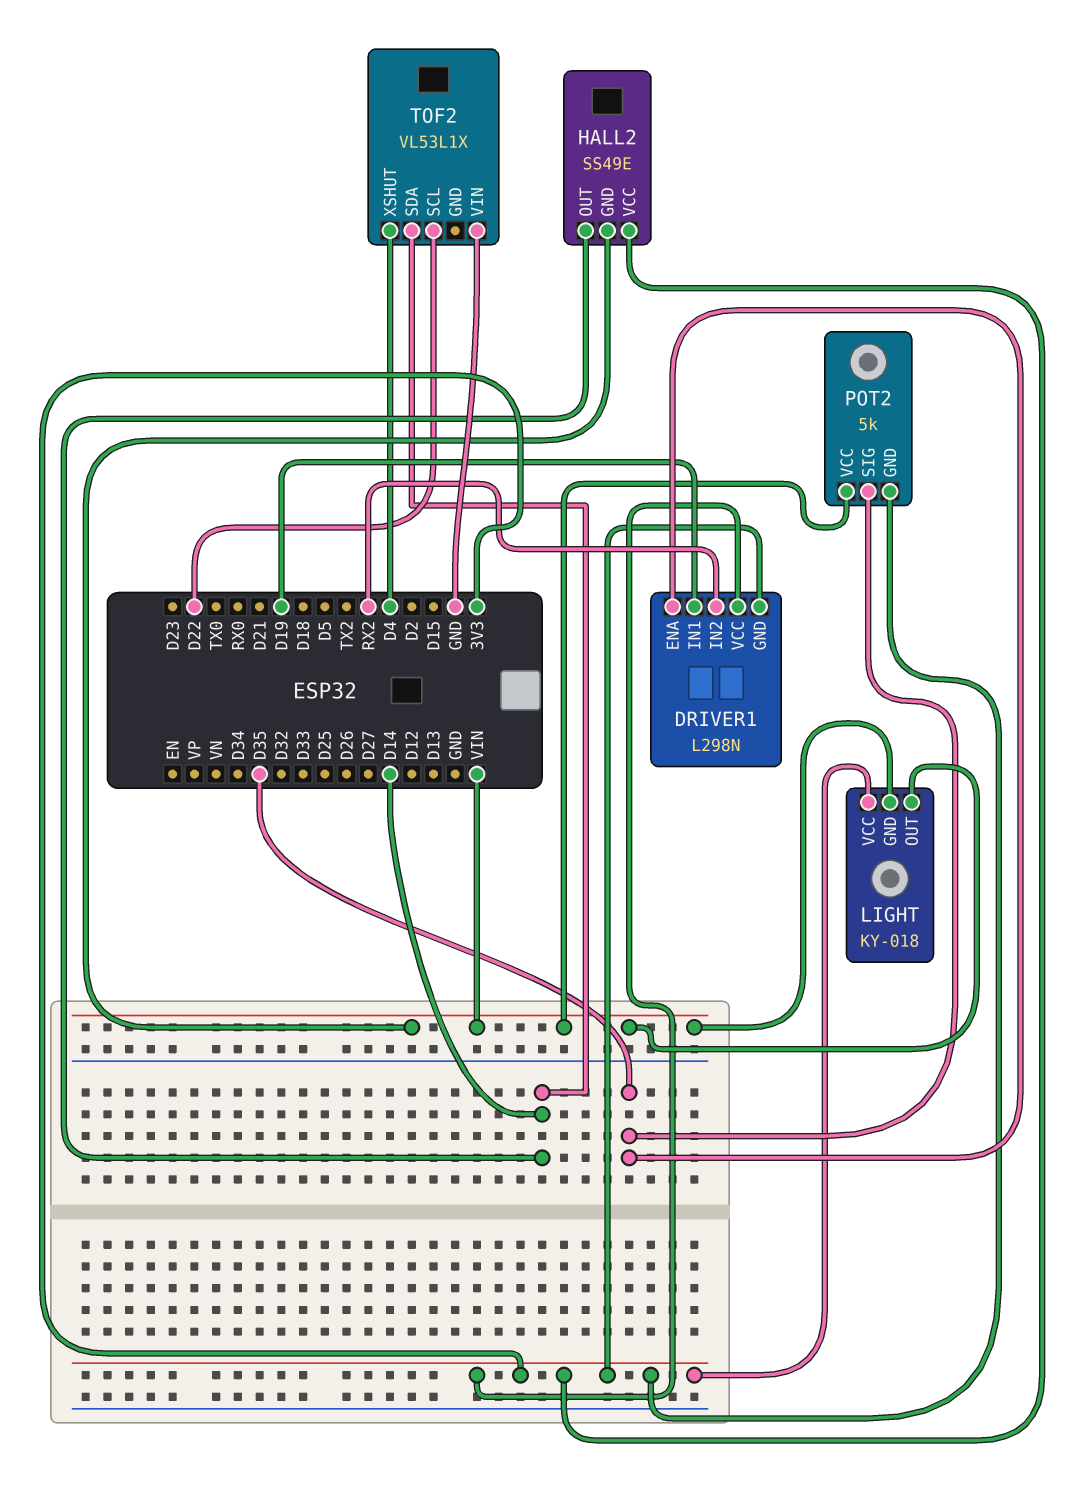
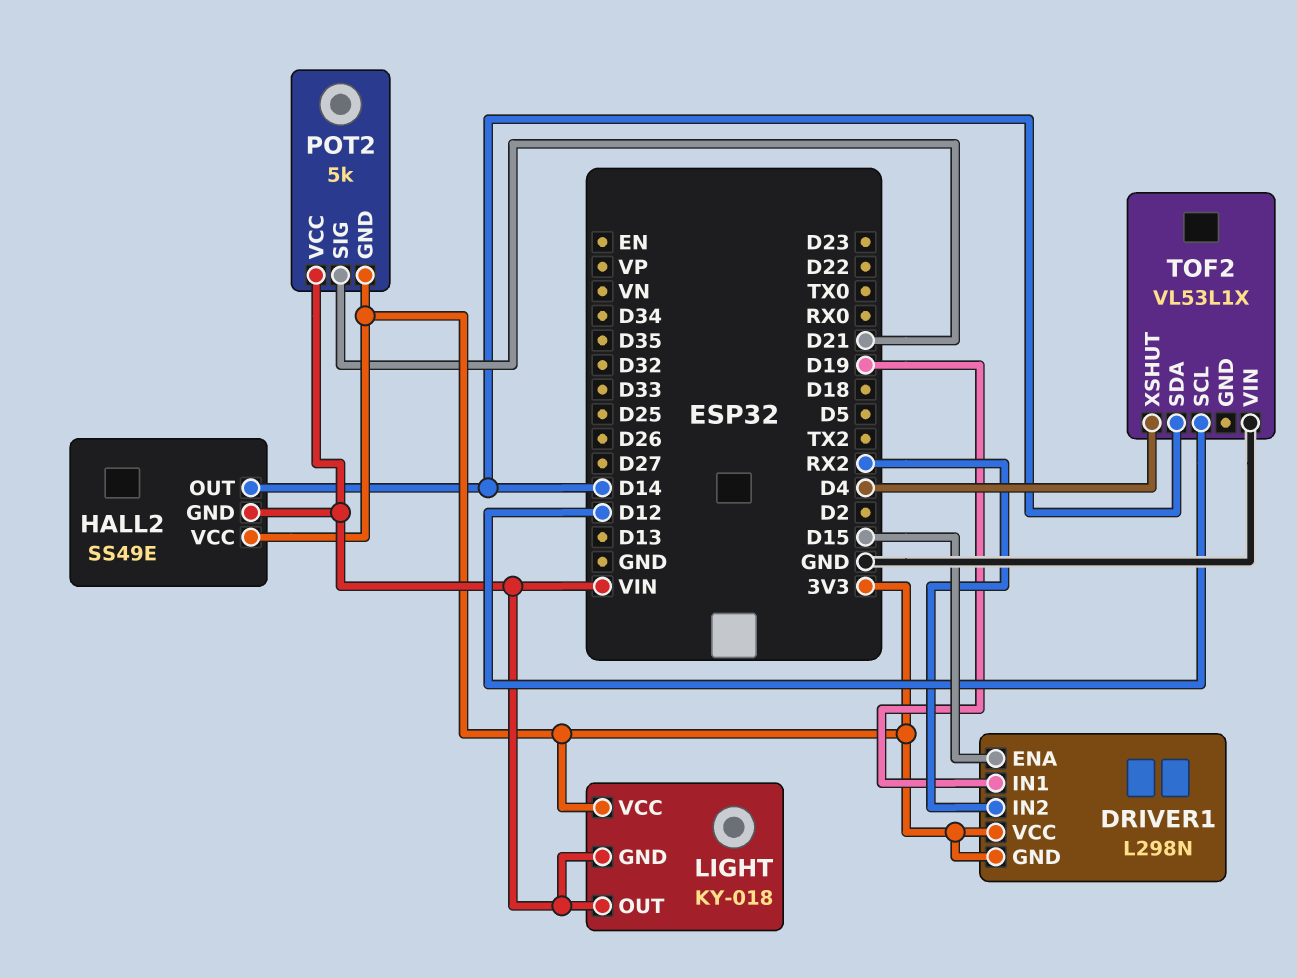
DRIVER1 pin ENA: D35 -> D15
POT2 pin SIG: D35 -> D21
TOF2 pin SCL: D22 -> D12

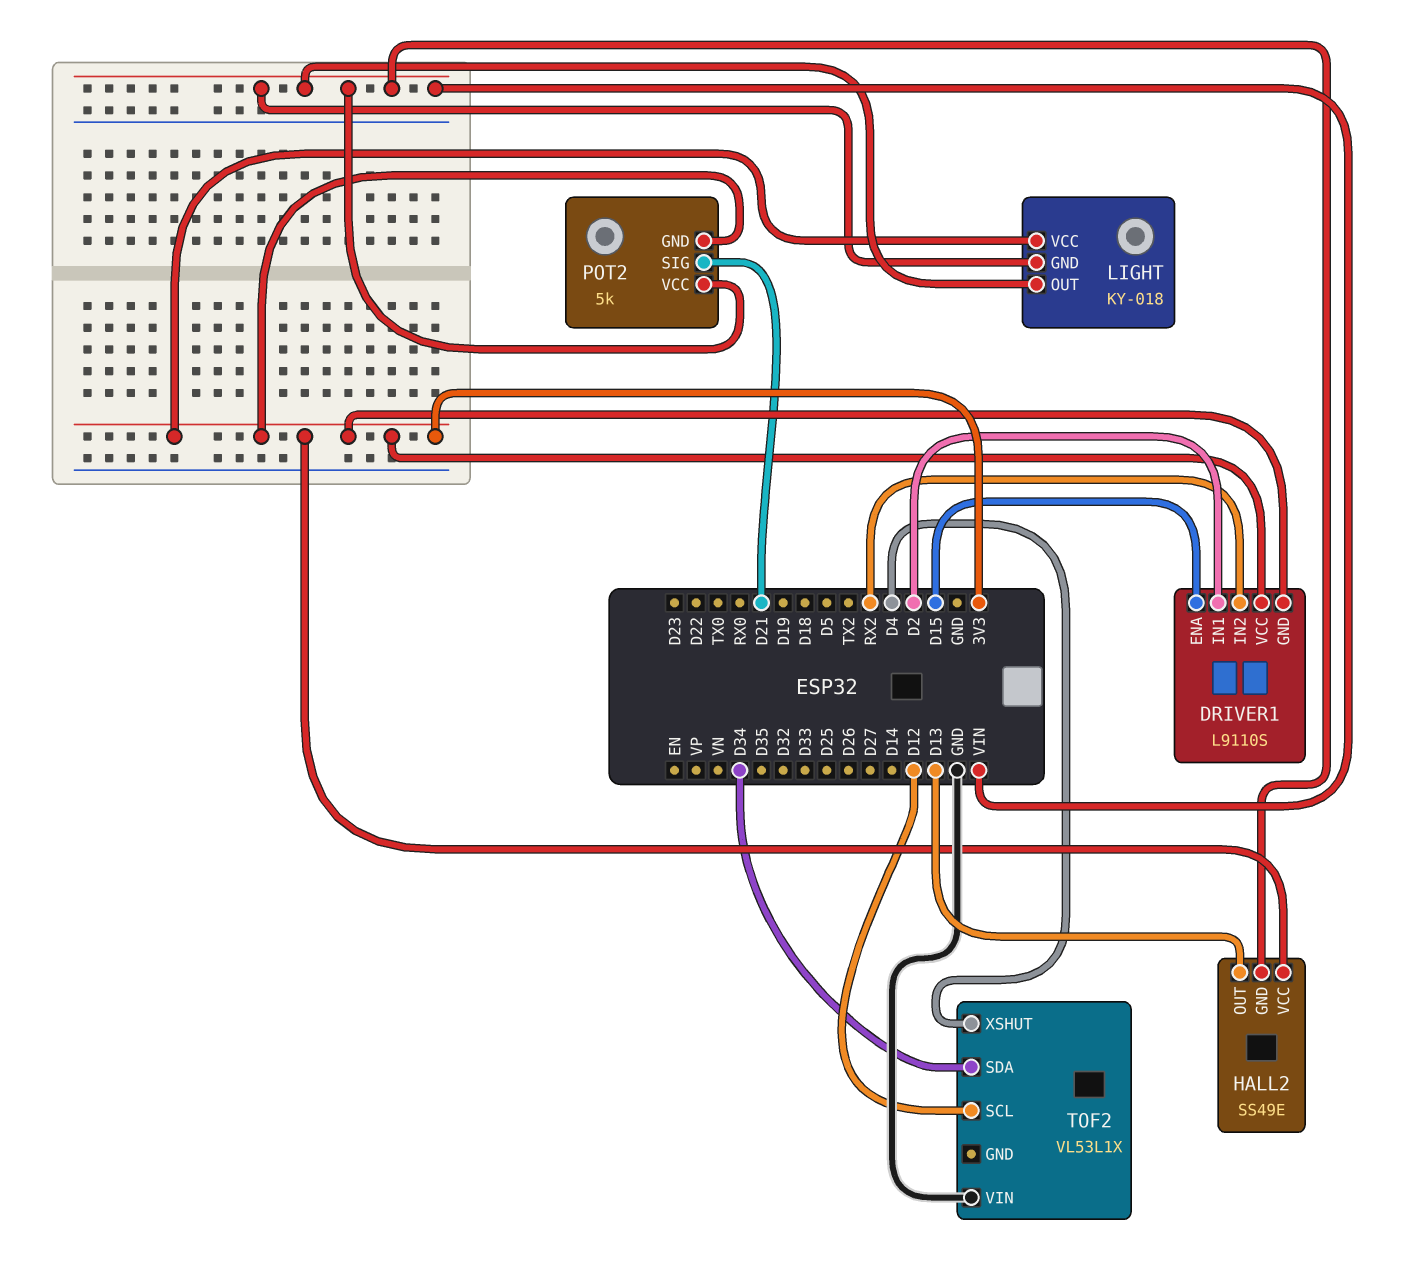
DRIVER1: L298N -> L9110S
DRIVER1 pin IN1: D19 -> D2
HALL2 pin OUT: D14 -> D13
TOF2 pin SDA: D14 -> D34

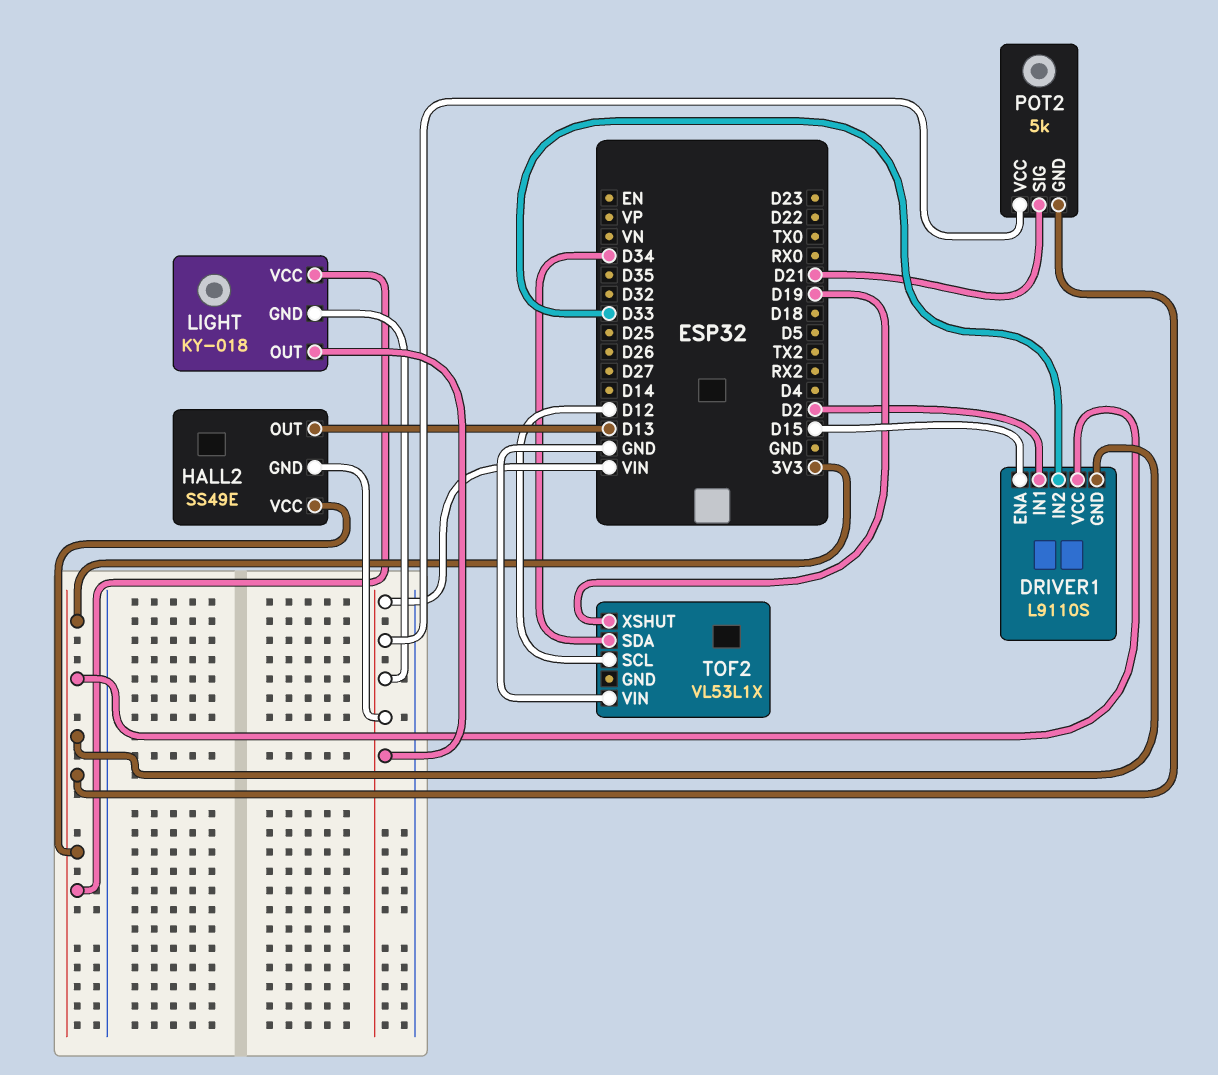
DRIVER1 pin IN2: RX2 -> D33
TOF2 pin XSHUT: D4 -> D19

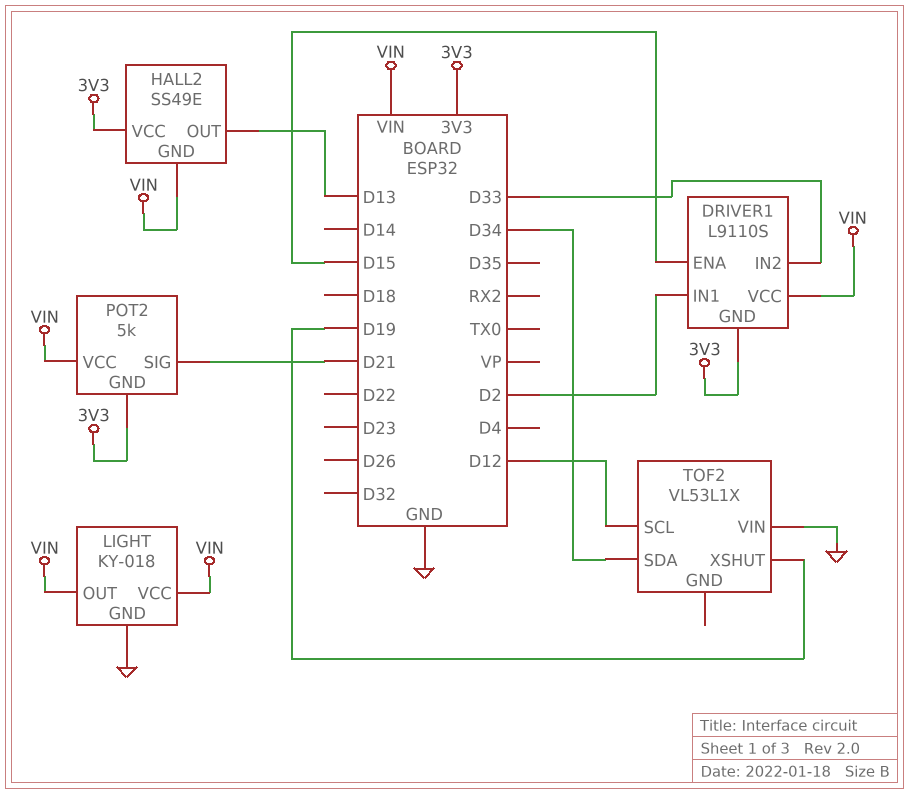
DRIVER1 pin VCC: 3V3 -> VIN
LIGHT pin GND: VIN -> GND
LIGHT pin VCC: 3V3 -> VIN

